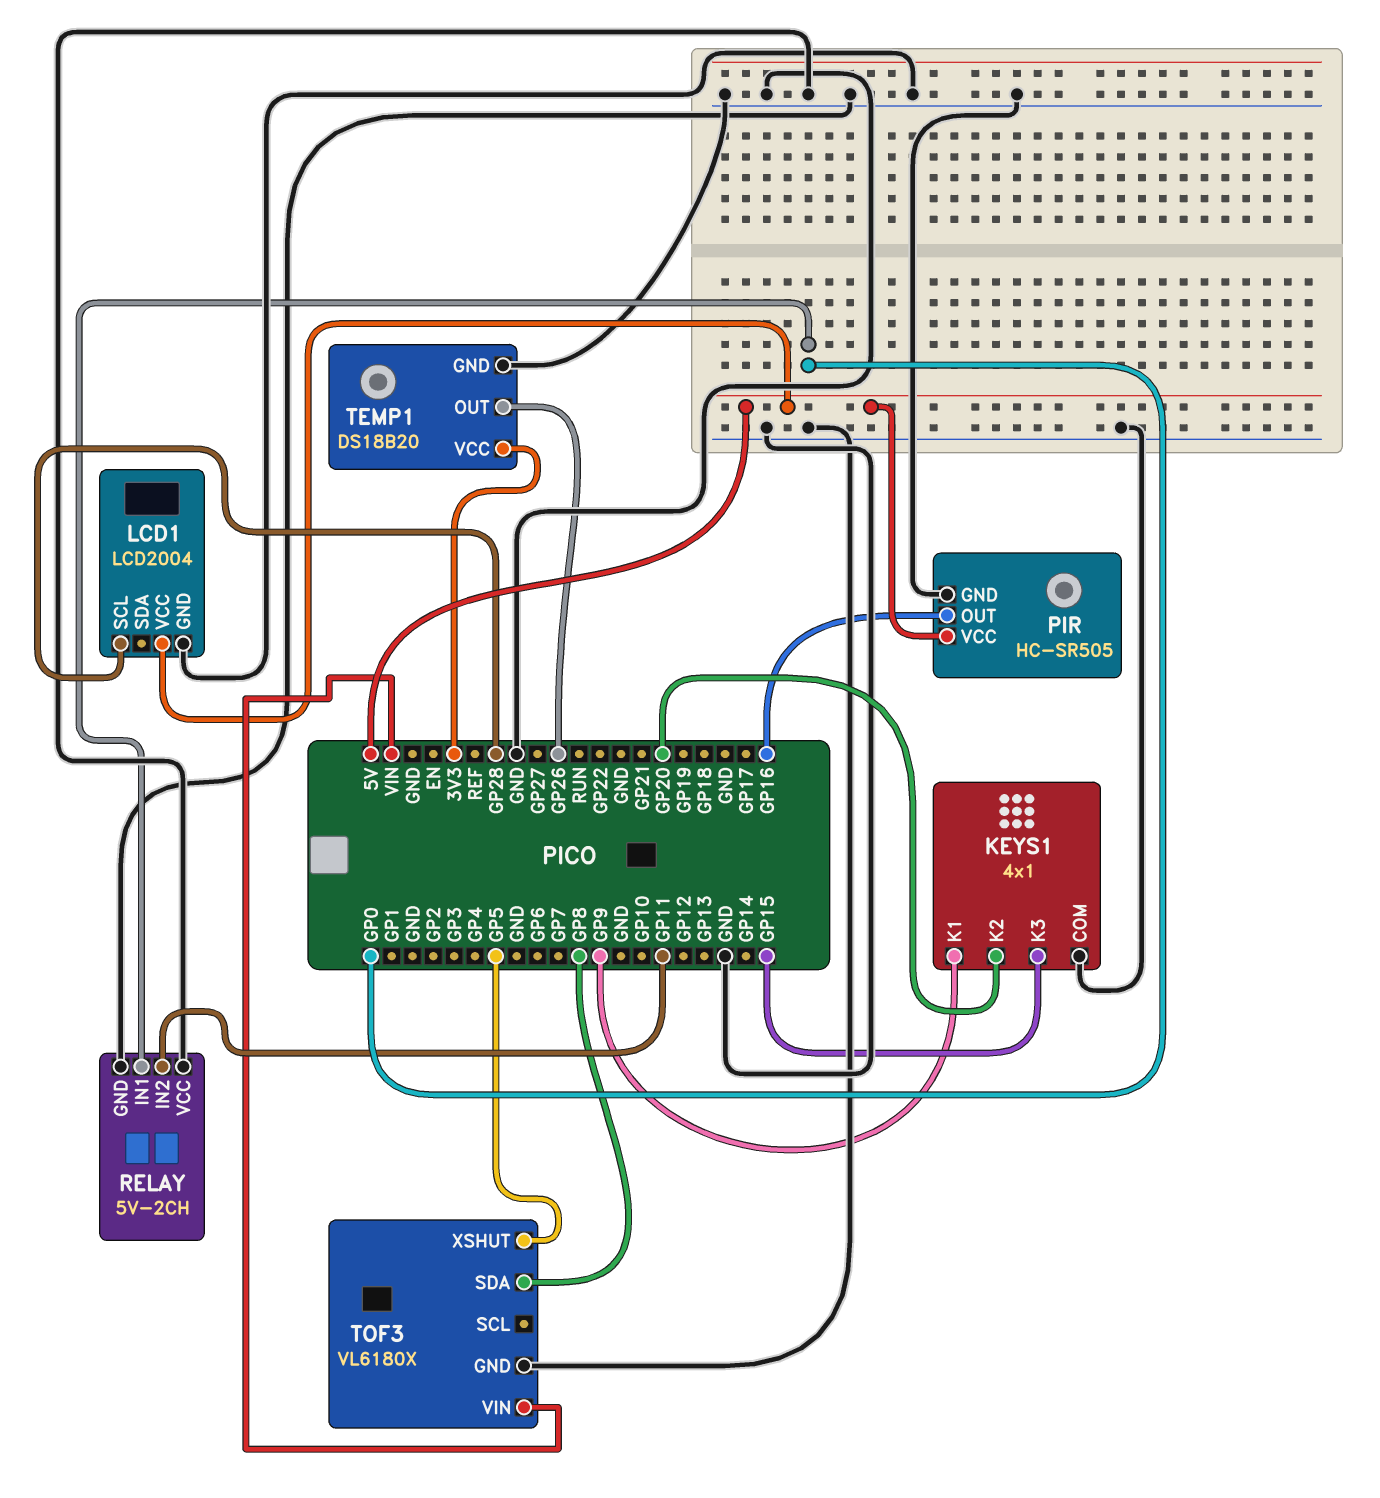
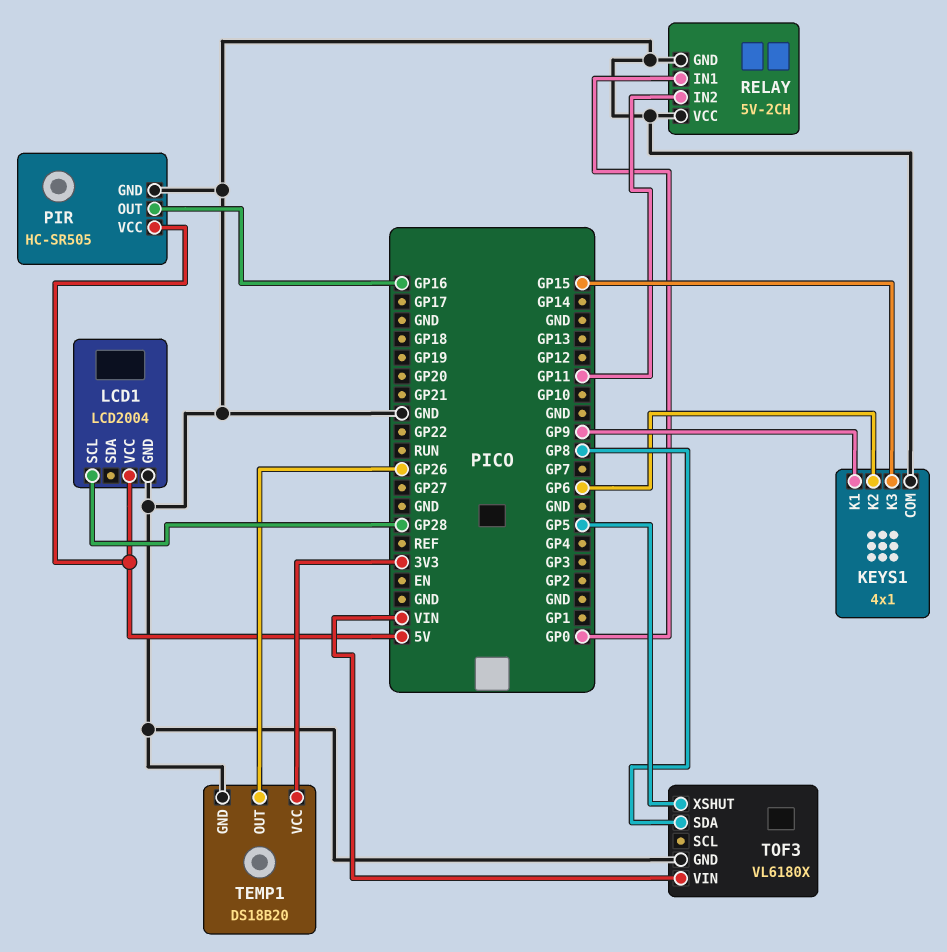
KEYS1 pin K2: GP20 -> GP6

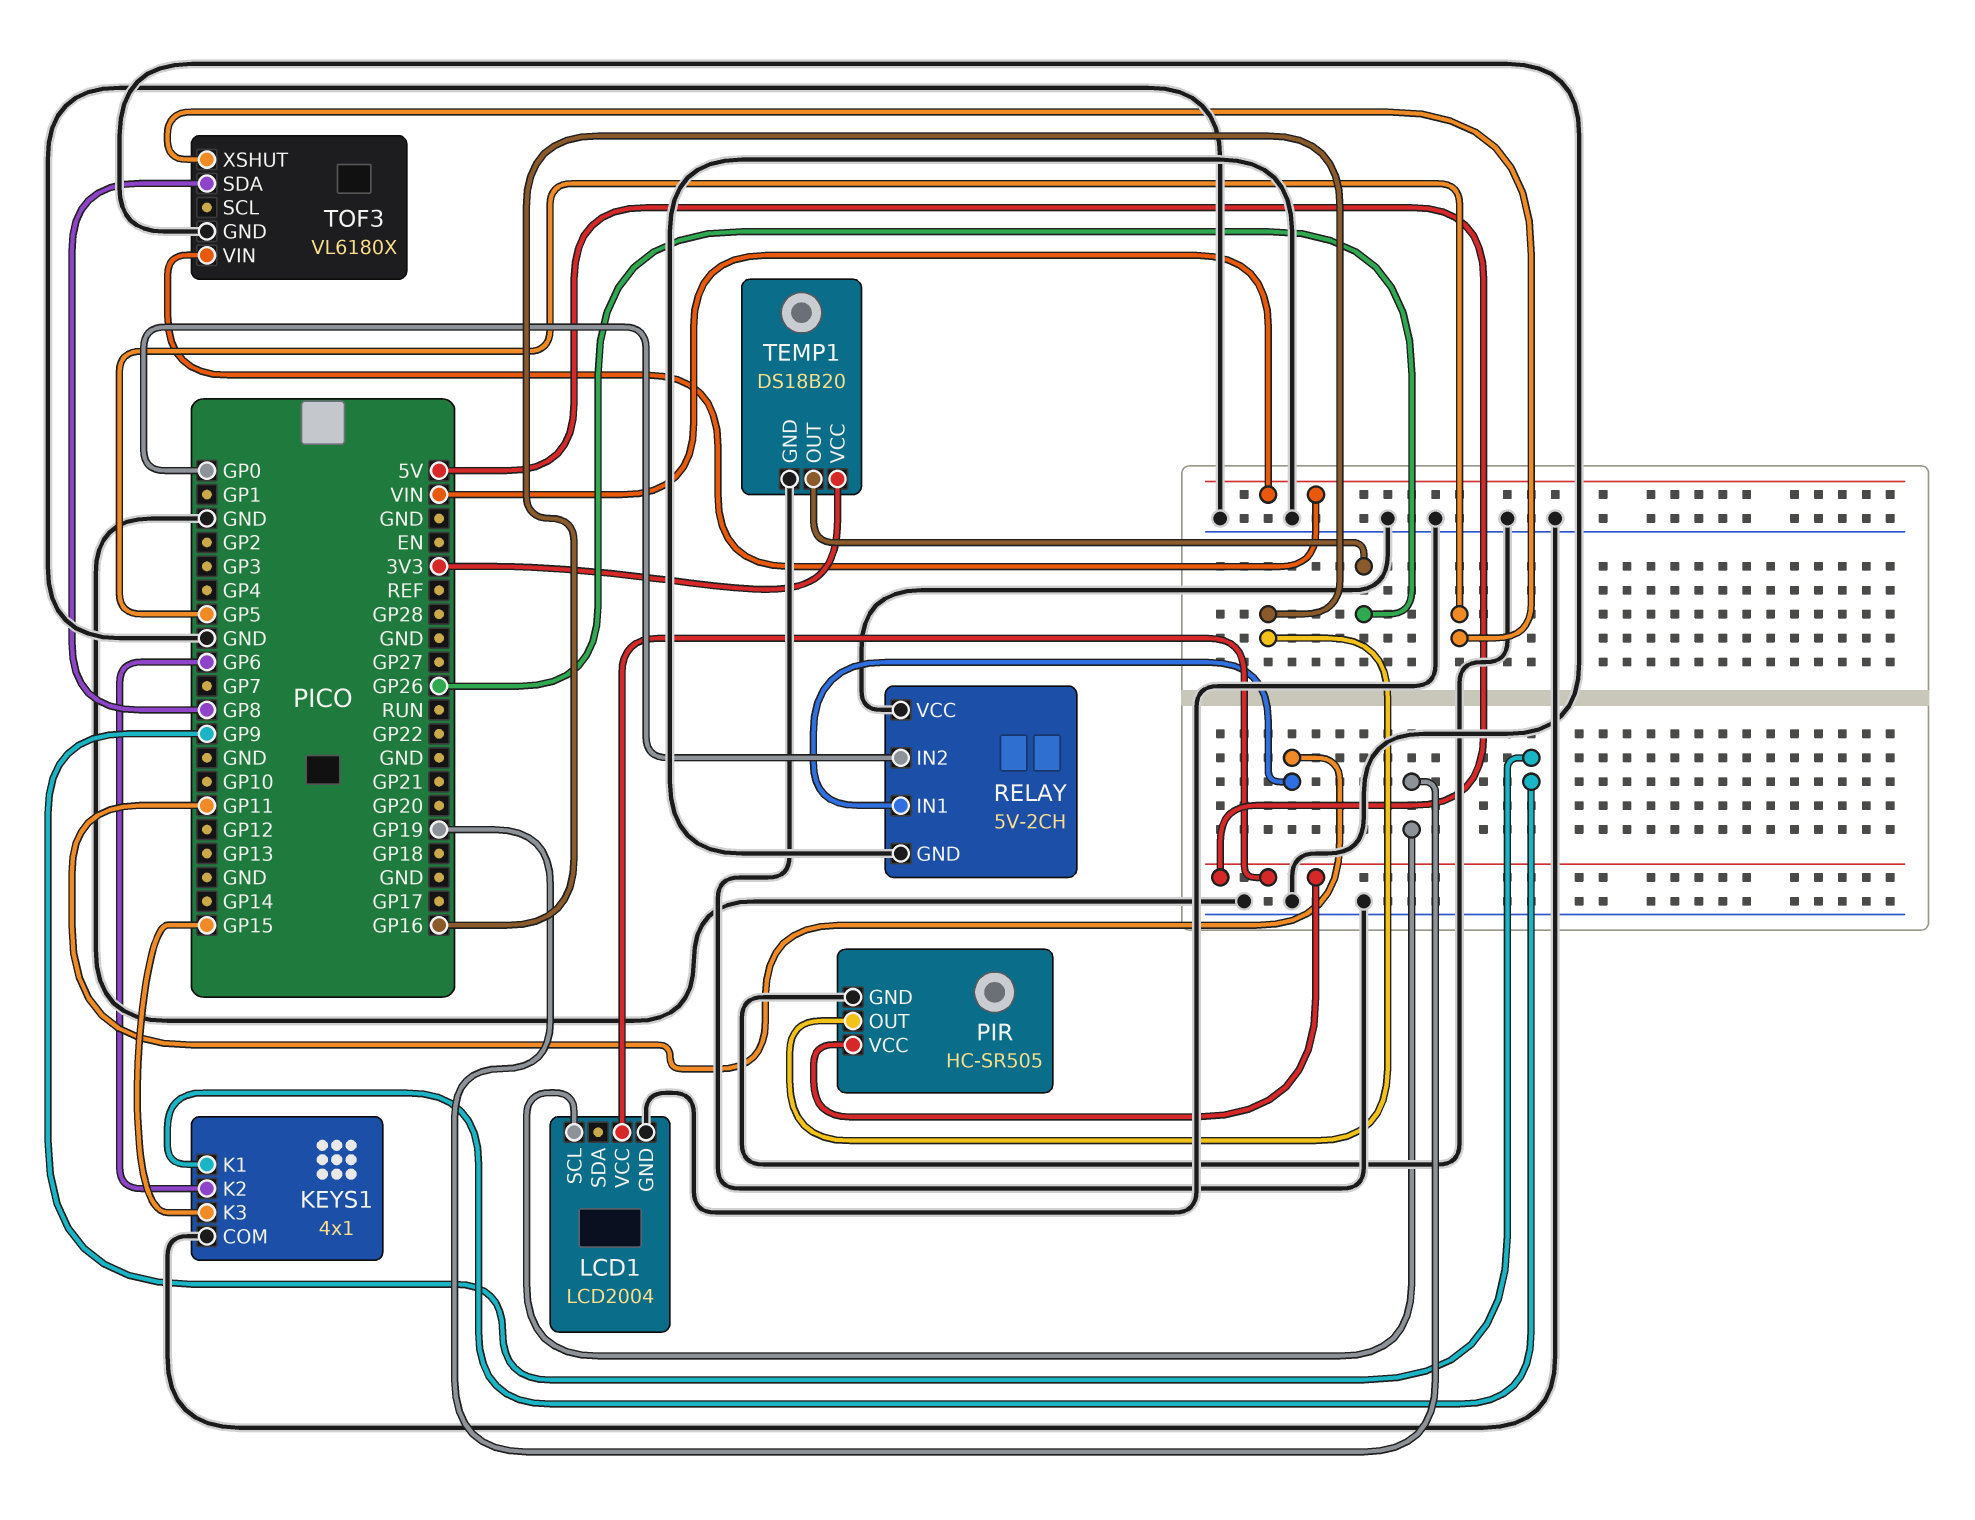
LCD1 pin SCL: GP28 -> GP19
RELAY pin IN1: GP0 -> GP11
RELAY pin IN2: GP11 -> GP0

